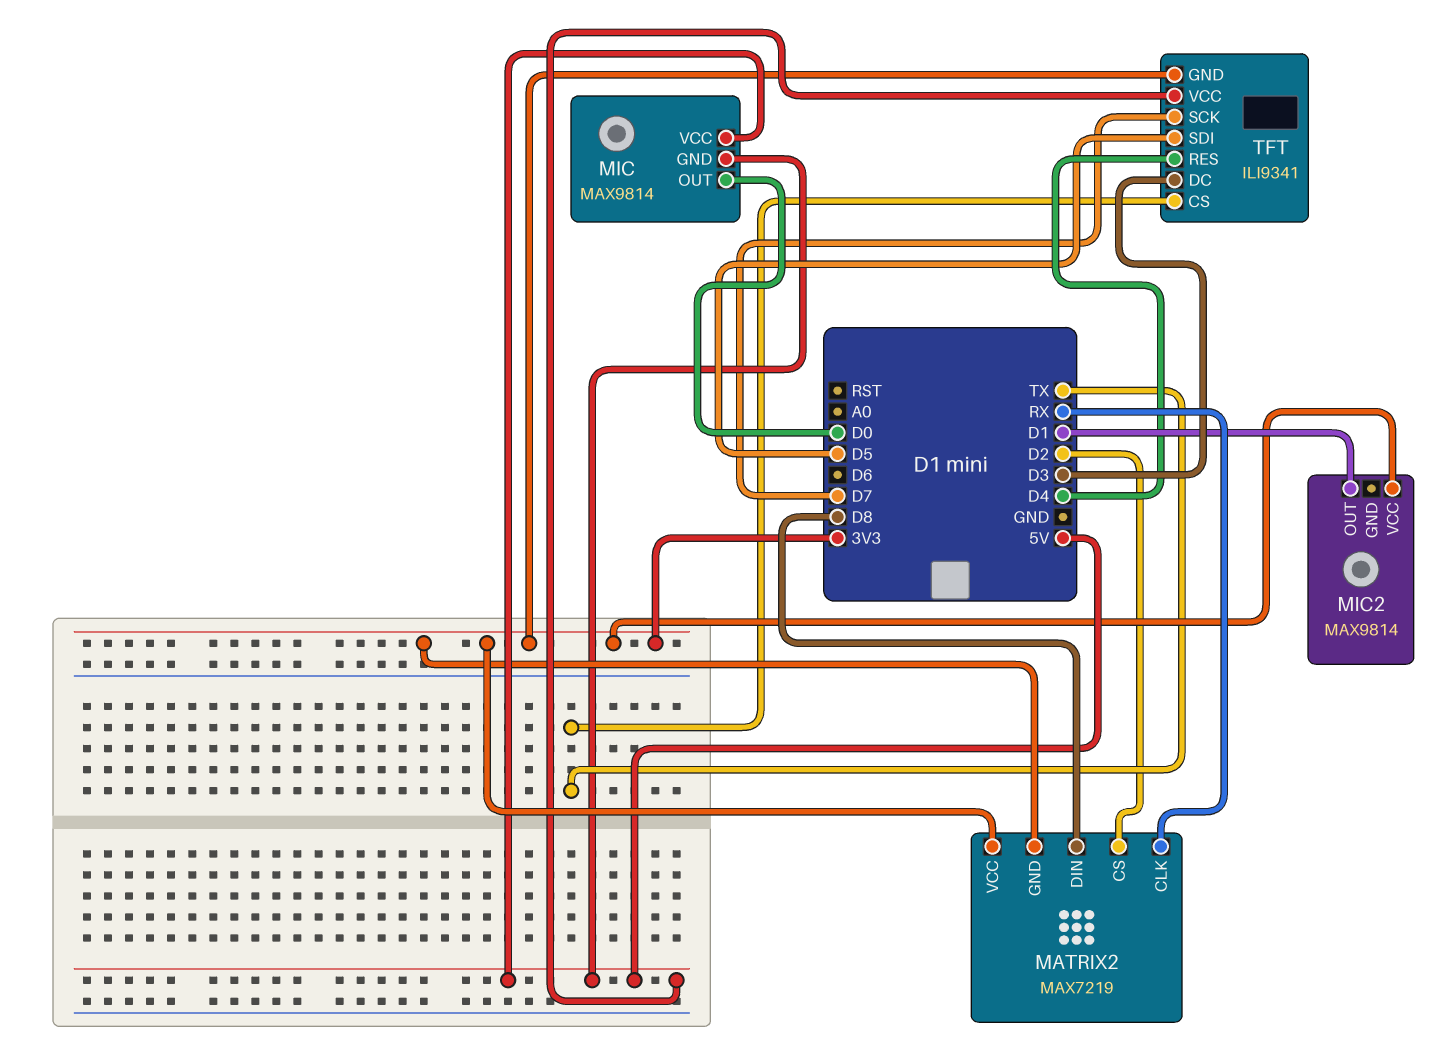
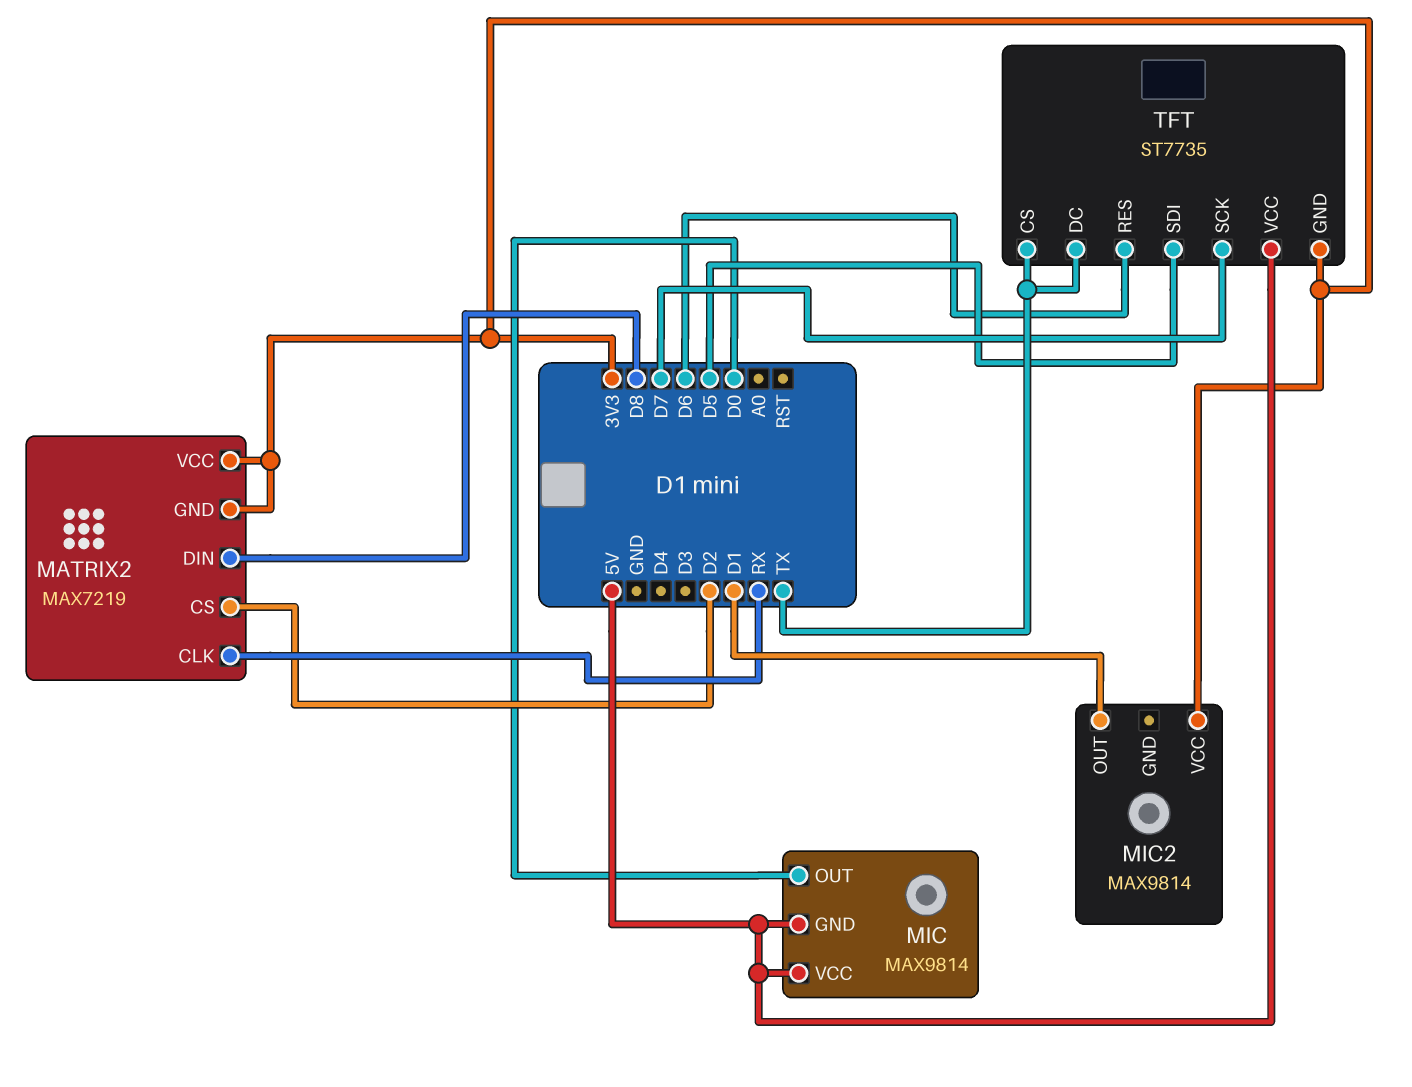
TFT: ILI9341 -> ST7735
TFT pin DC: D3 -> TX
TFT pin RES: D4 -> D6

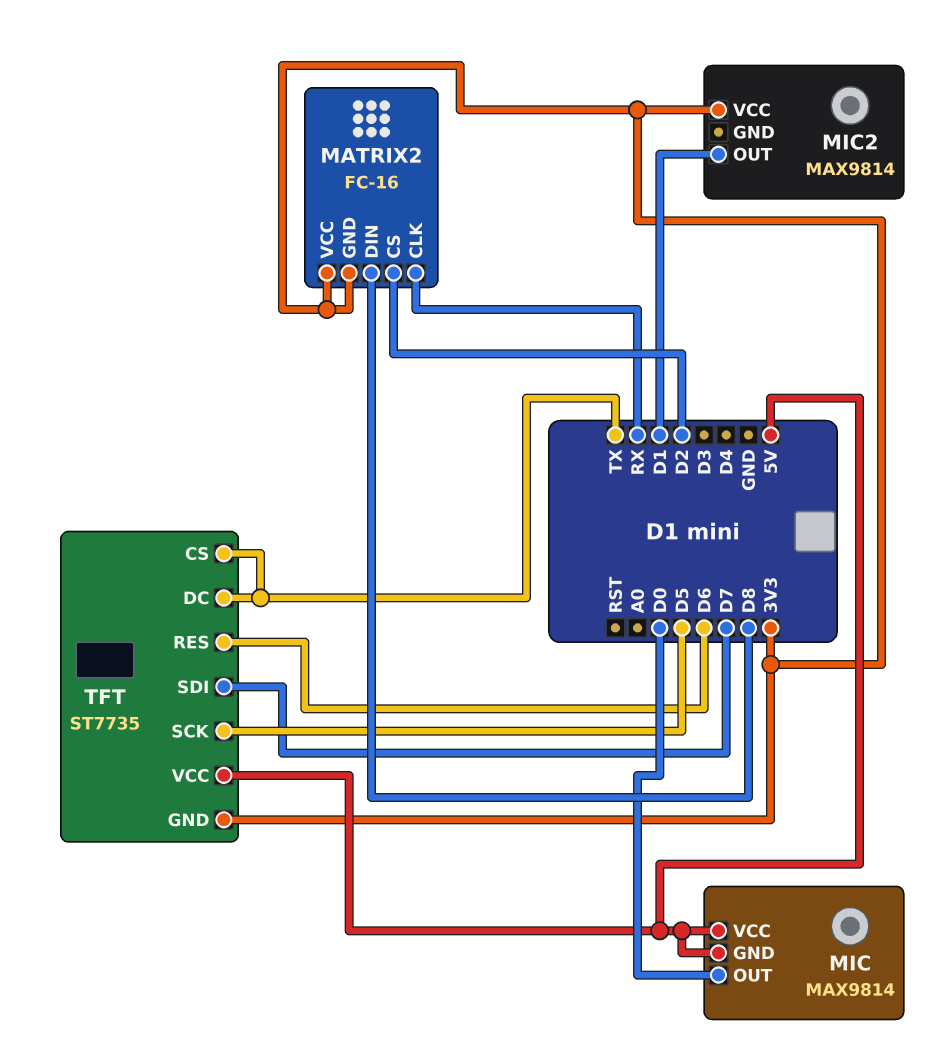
MATRIX2: MAX7219 -> FC-16
TFT pin SCK: D7 -> D5
TFT pin SDI: D5 -> D7

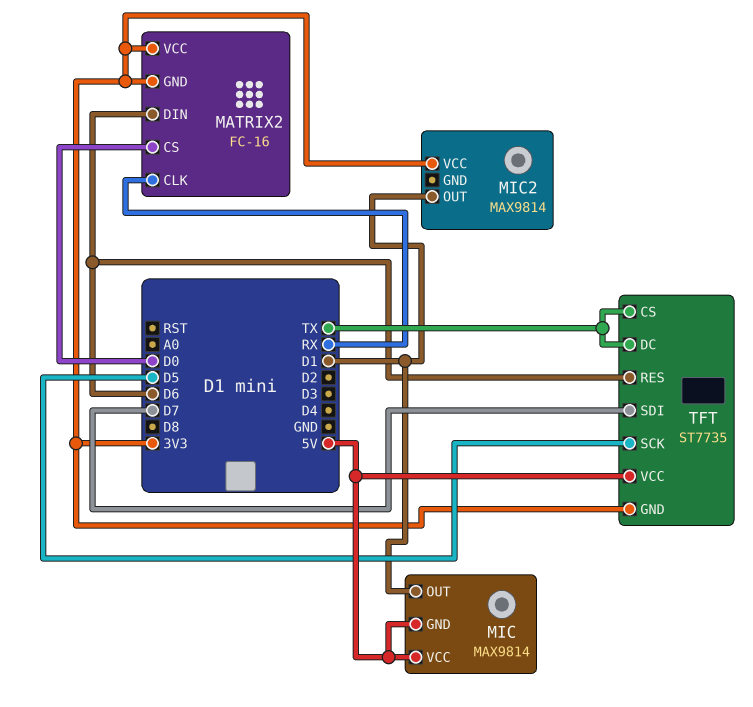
MATRIX2 pin CS: D2 -> D0
MATRIX2 pin DIN: D8 -> D6
MIC pin OUT: D0 -> D1

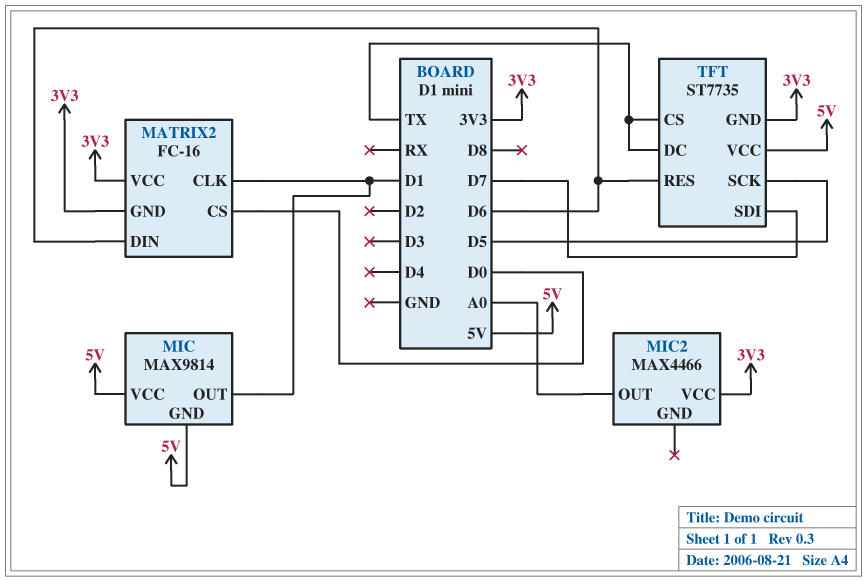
MATRIX2 pin CLK: RX -> D1
MIC2: MAX9814 -> MAX4466
MIC2 pin OUT: D1 -> A0

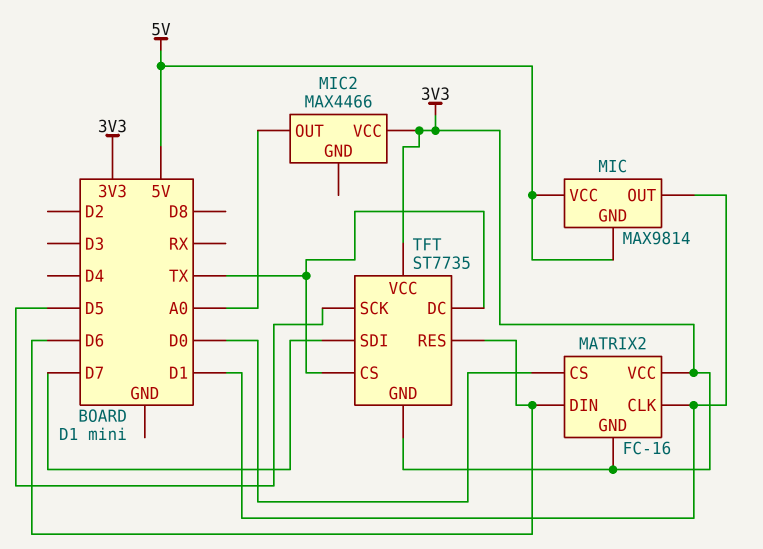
TFT pin VCC: 5V -> 3V3

